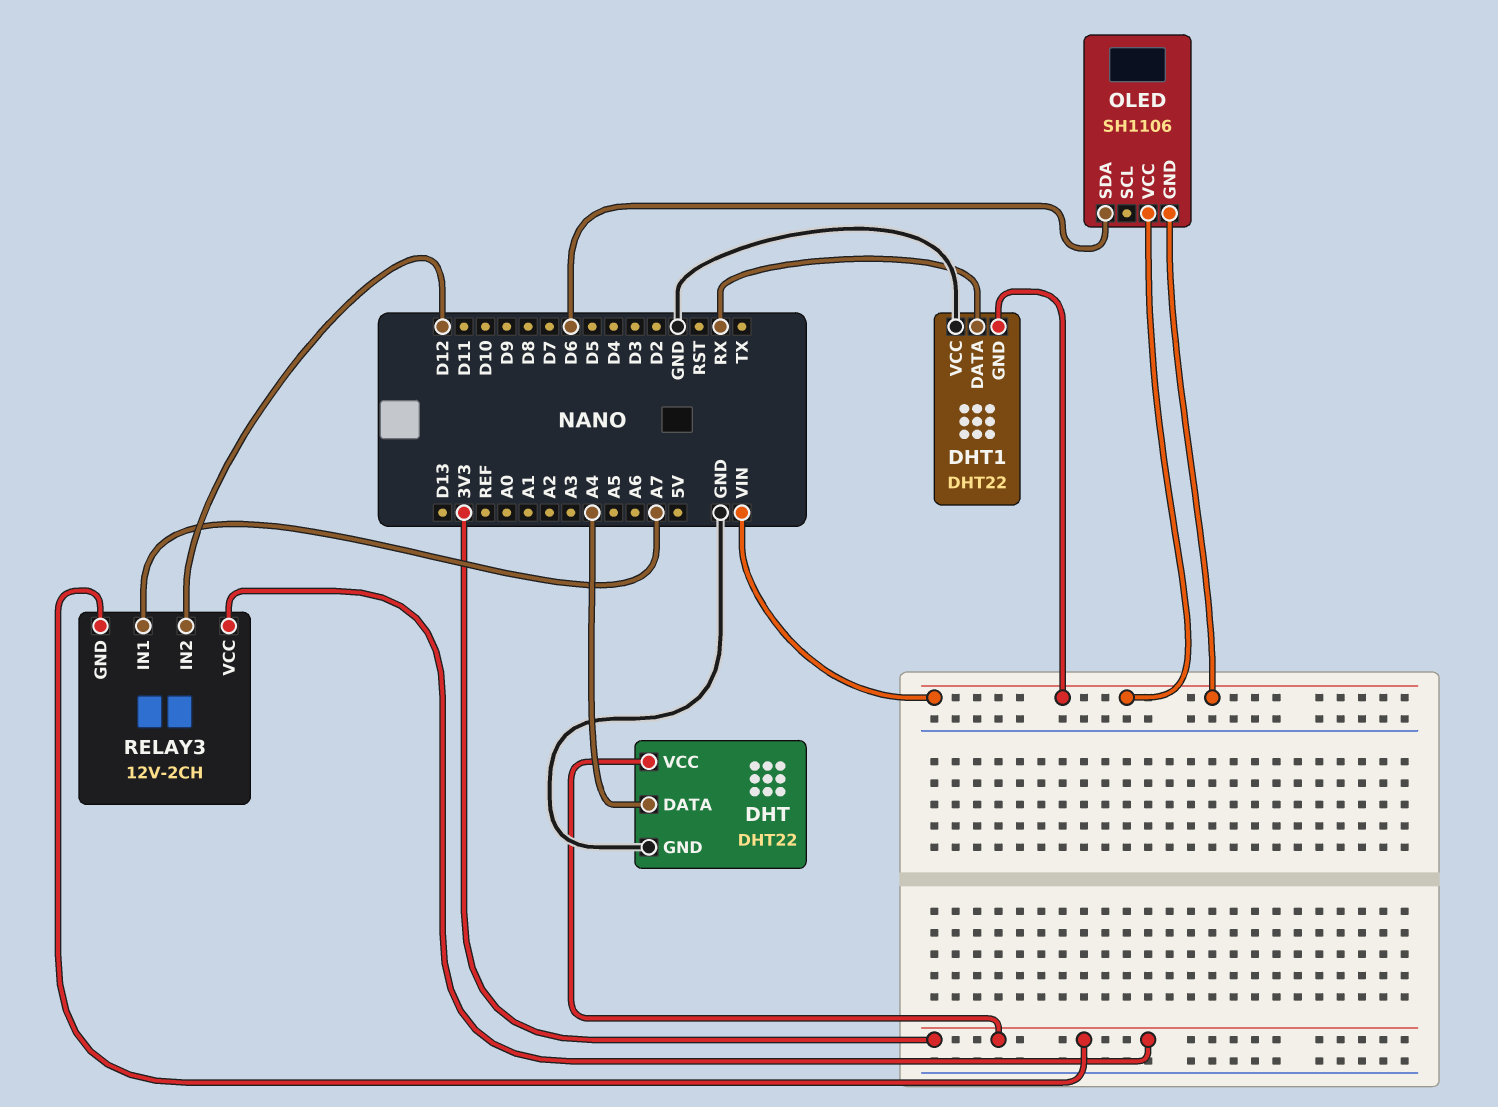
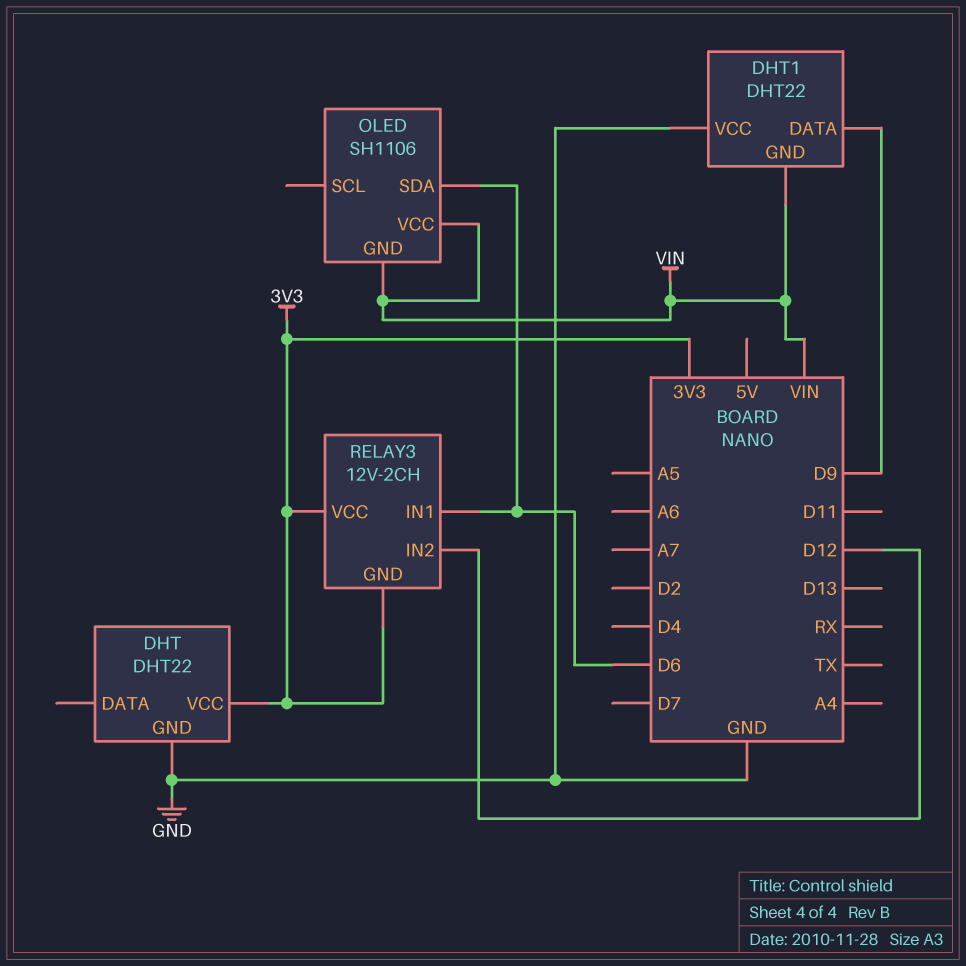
DHT pin DATA: A4 -> none
DHT1 pin DATA: RX -> D9
RELAY3 pin IN1: A7 -> D6

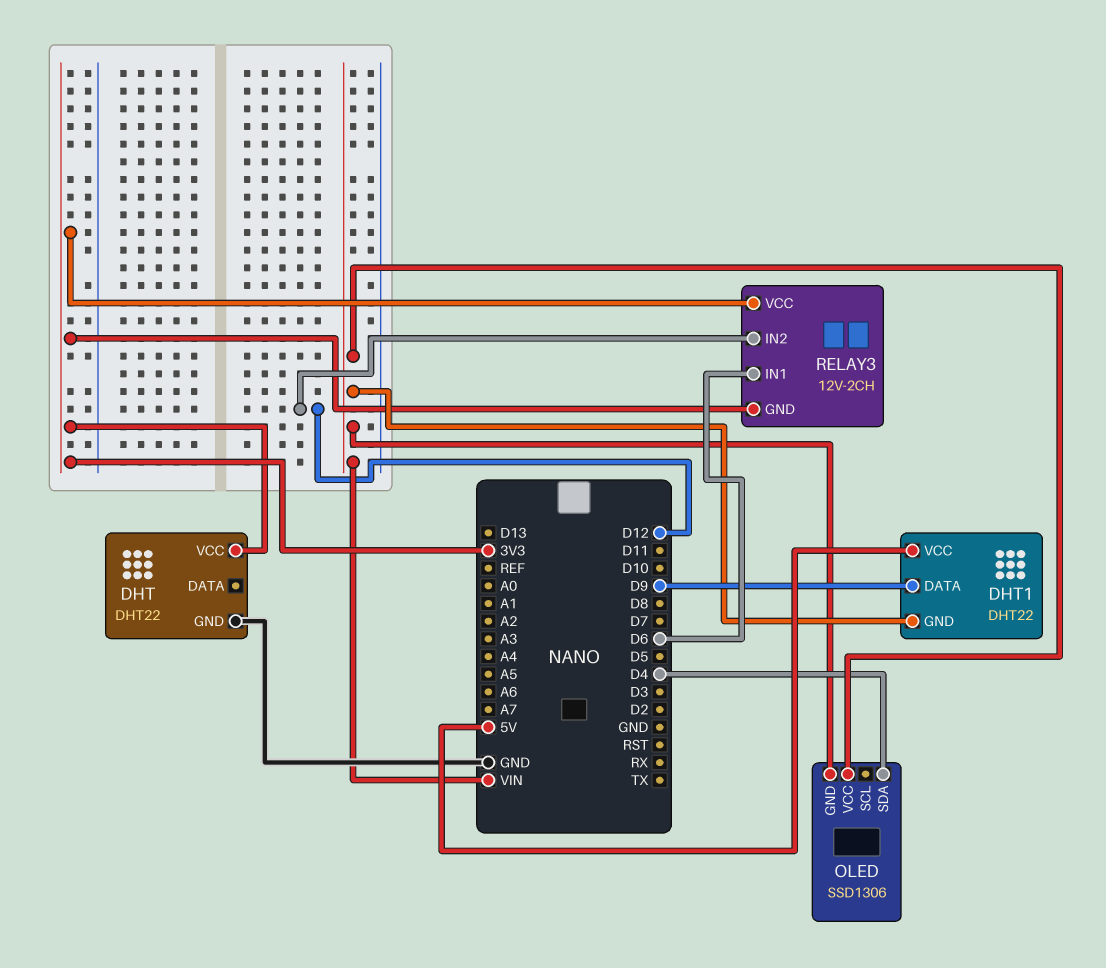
DHT1 pin VCC: GND -> 5V
OLED: SH1106 -> SSD1306
OLED pin SDA: D6 -> D4

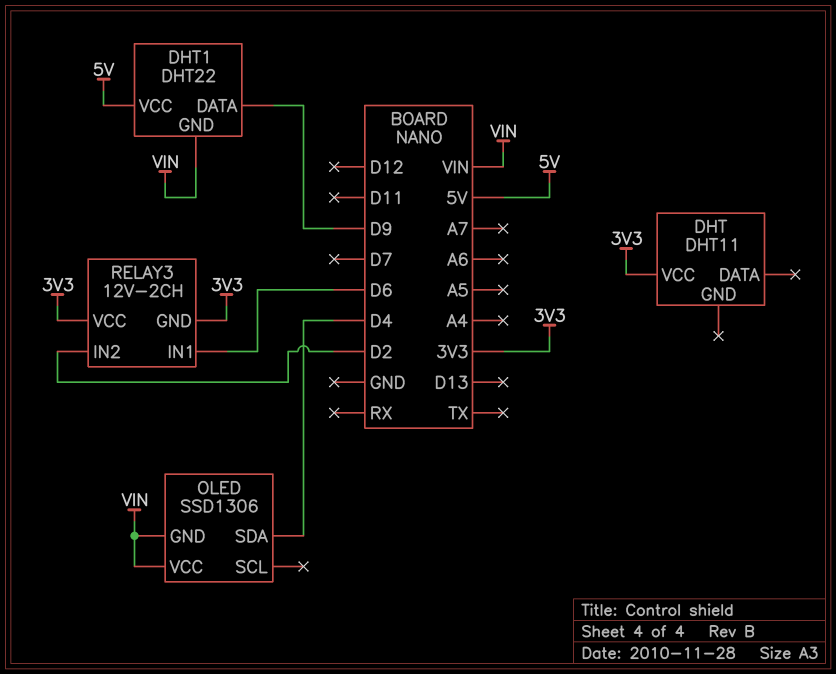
DHT: DHT22 -> DHT11
DHT pin GND: GND -> none
RELAY3 pin IN2: D12 -> D2

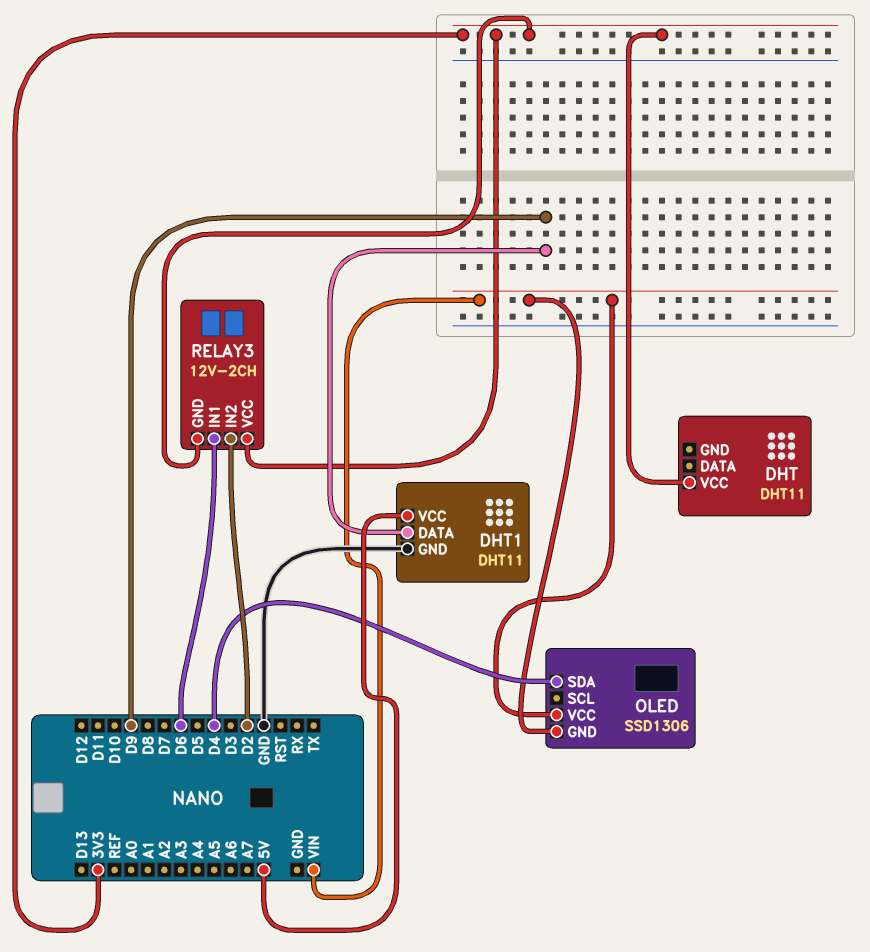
DHT1: DHT22 -> DHT11
DHT1 pin GND: VIN -> GND

